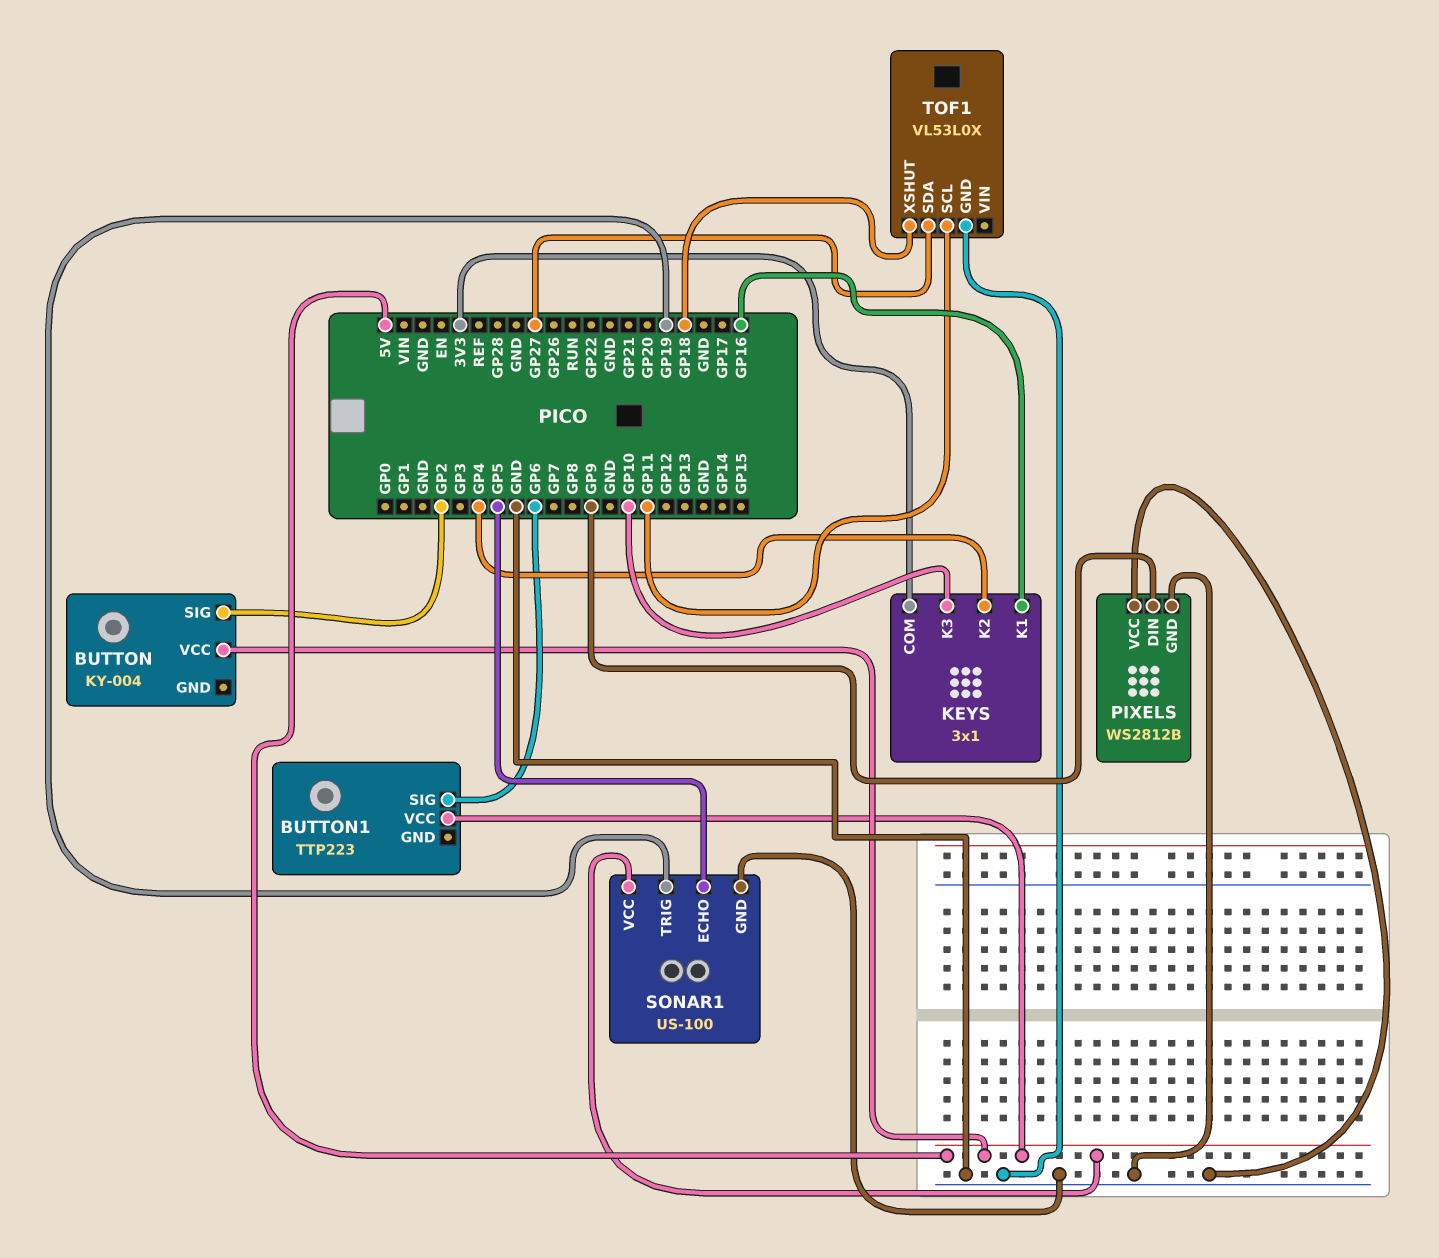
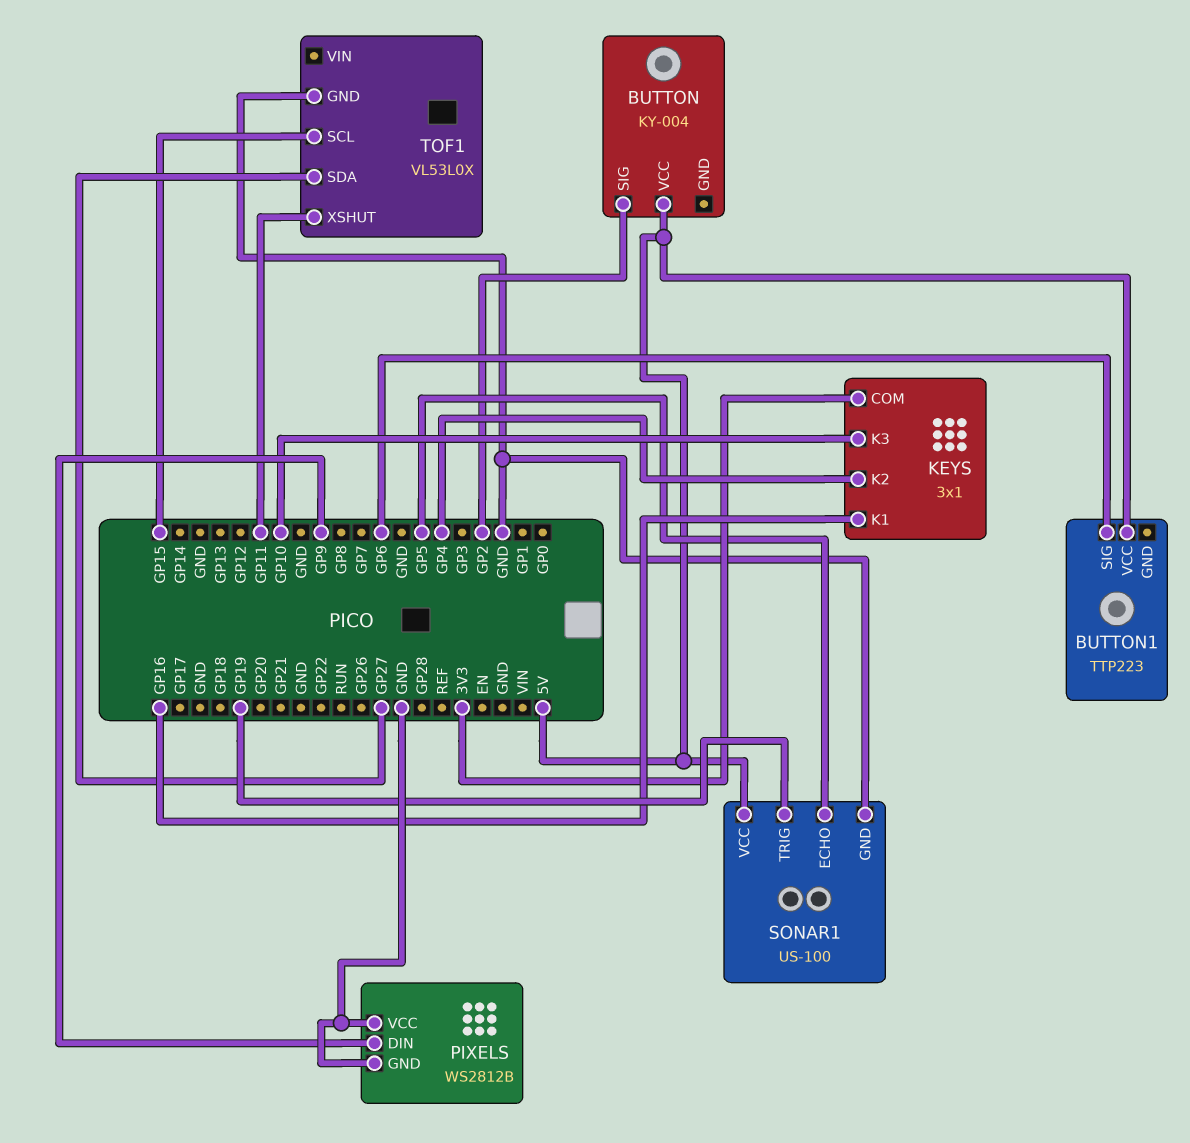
TOF1 pin SCL: GP11 -> GP15
TOF1 pin XSHUT: GP18 -> GP11

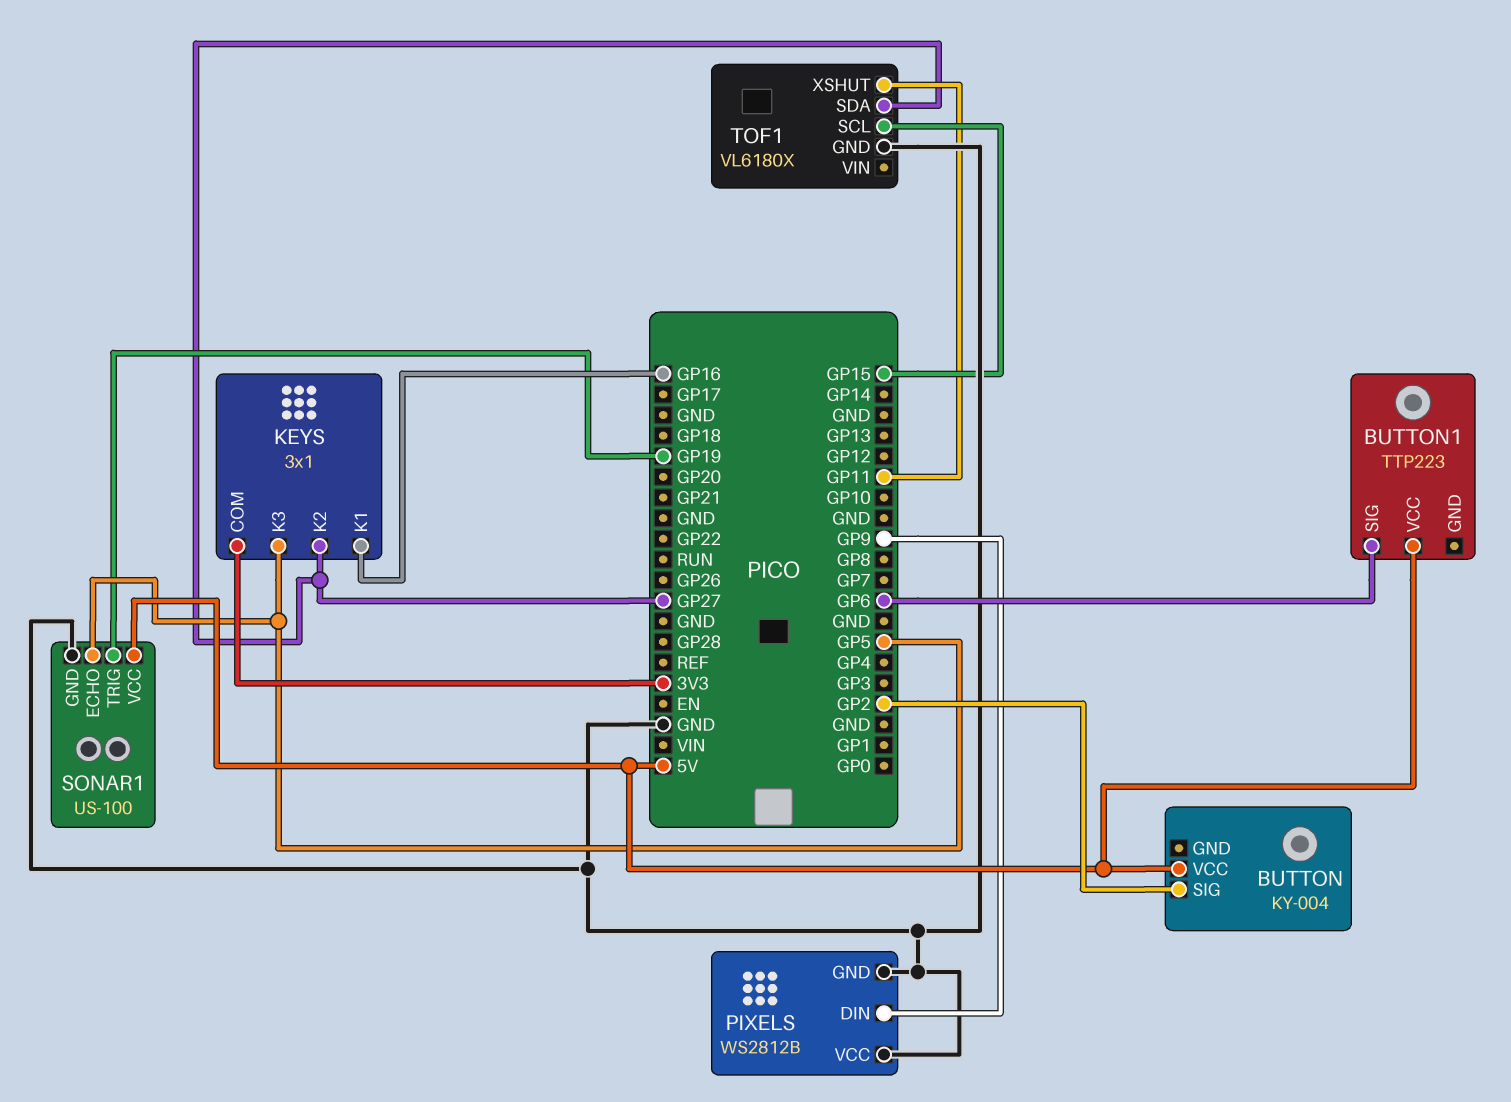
KEYS pin K2: GP4 -> GP27
KEYS pin K3: GP10 -> GP5
TOF1: VL53L0X -> VL6180X

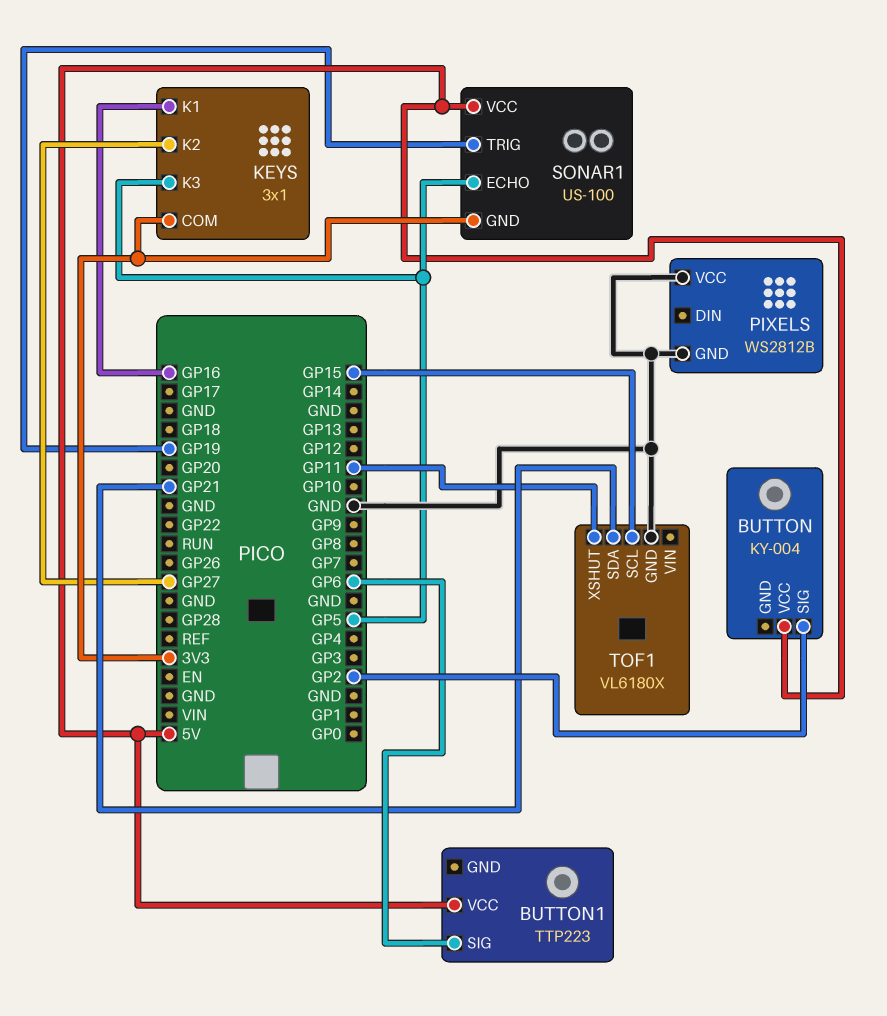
PIXELS pin DIN: GP9 -> none
SONAR1 pin GND: GND -> 3V3
TOF1 pin SDA: GP27 -> GP21

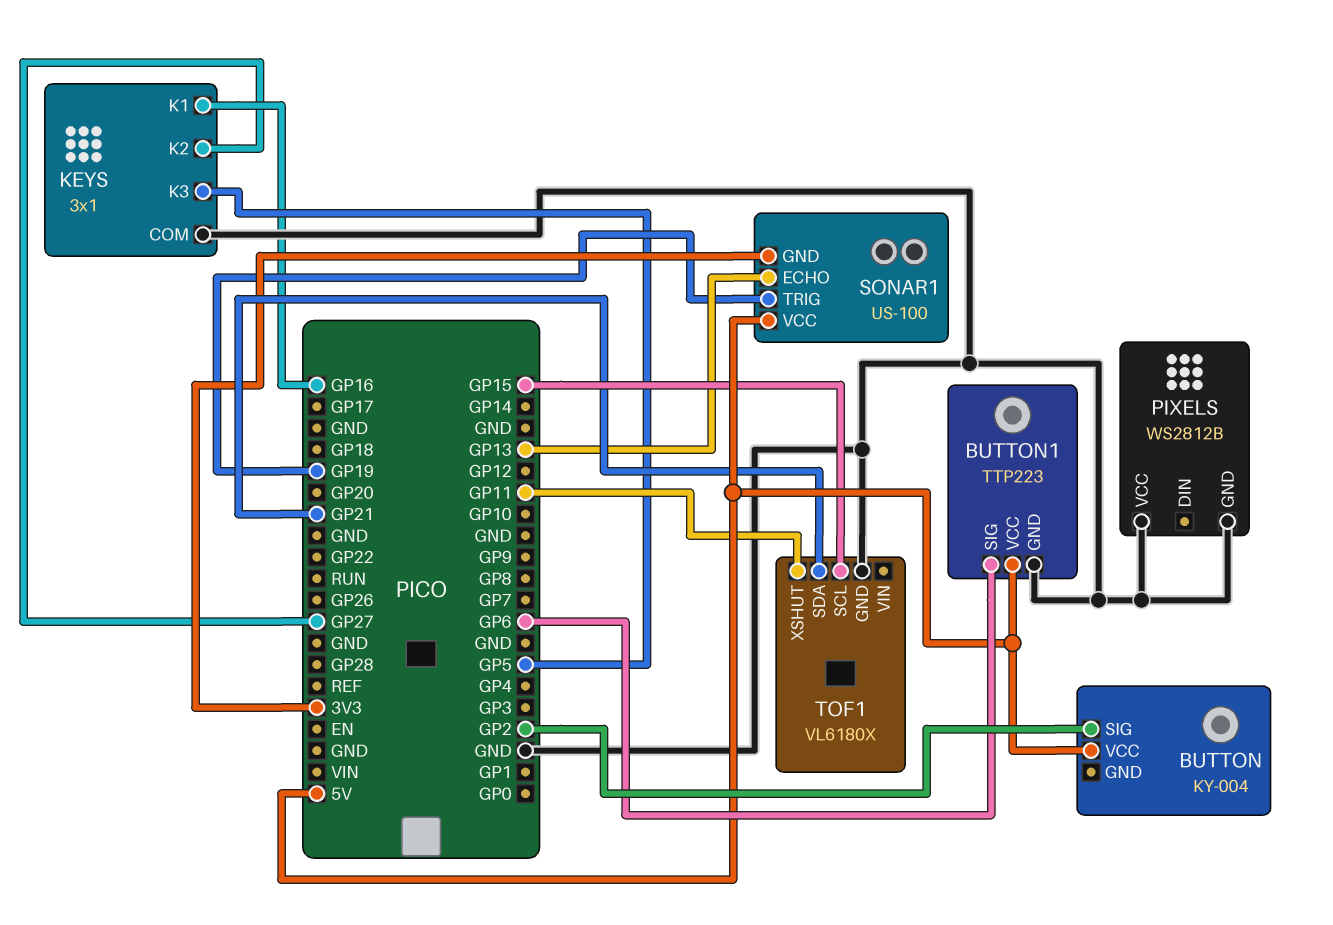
BUTTON1 pin GND: none -> GND
KEYS pin COM: 3V3 -> GND
SONAR1 pin ECHO: GP5 -> GP13

